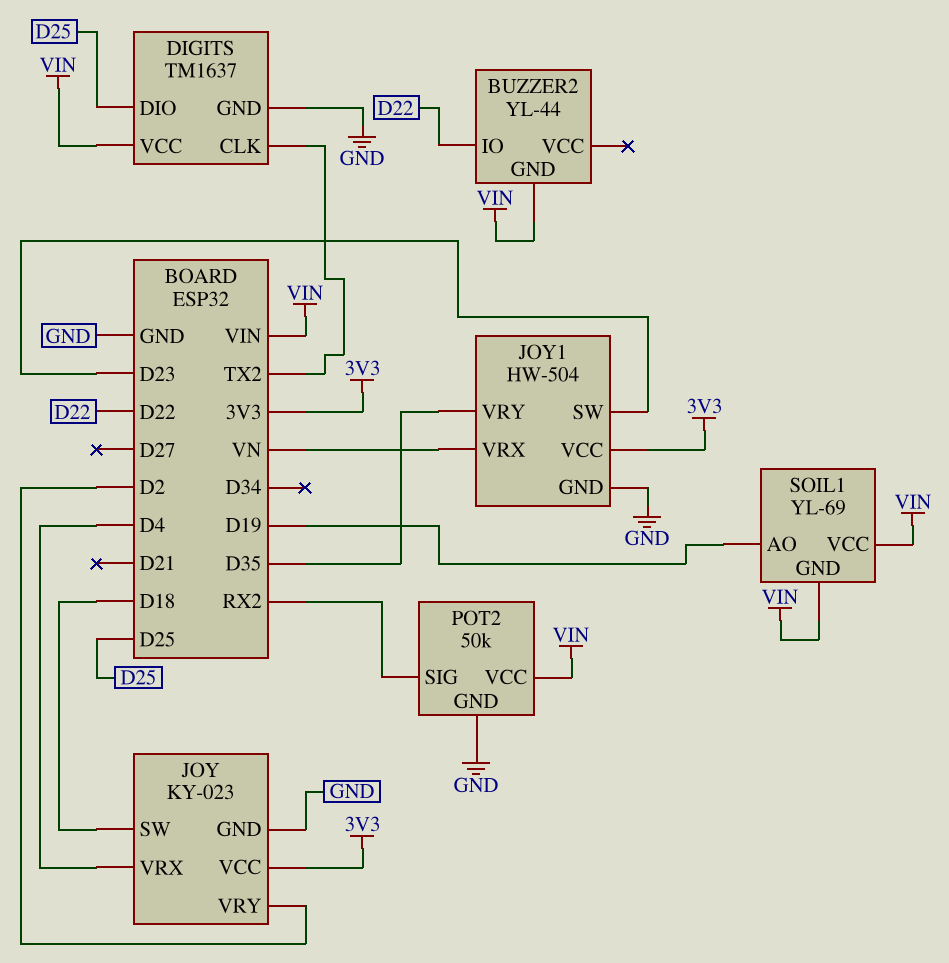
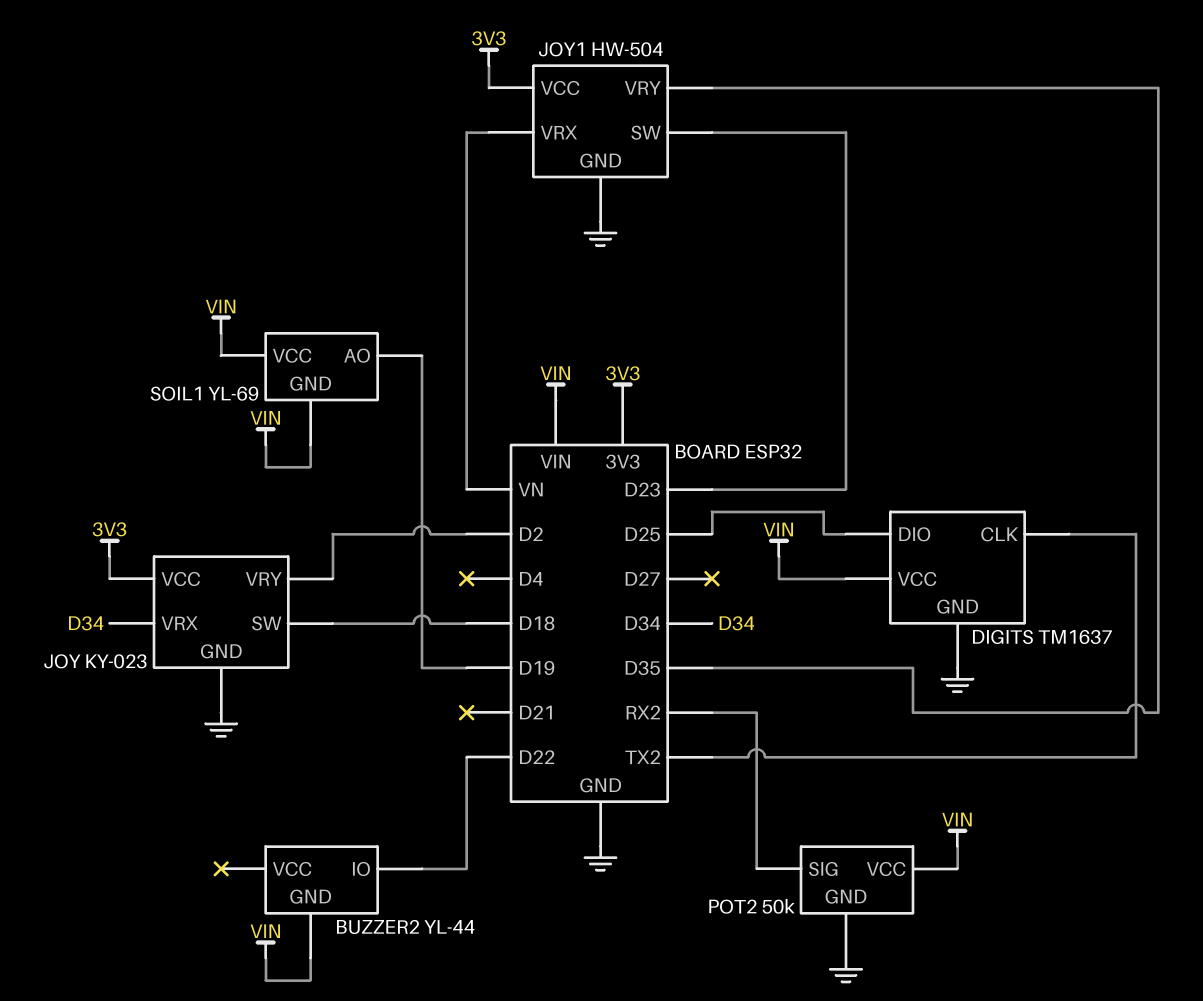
JOY pin VRX: D4 -> D34

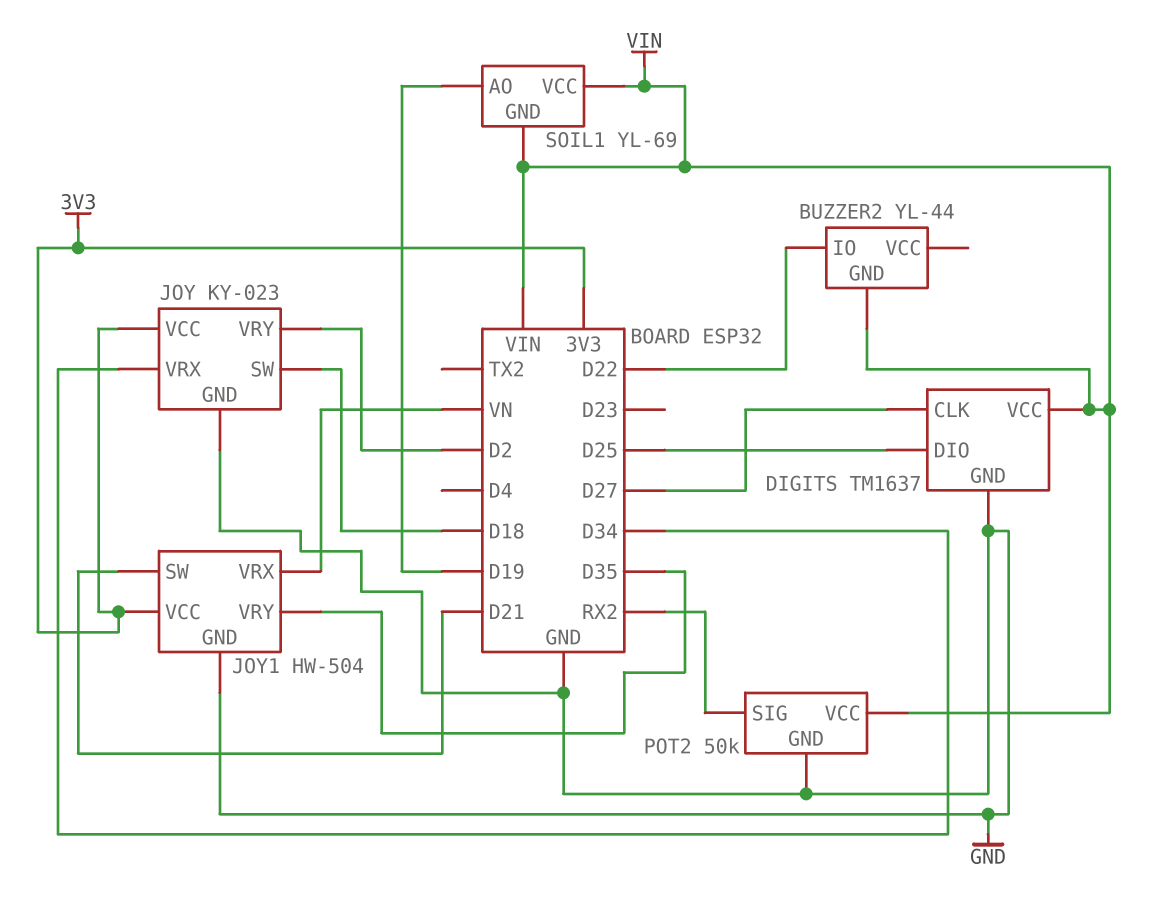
DIGITS pin CLK: TX2 -> D27
JOY1 pin SW: D23 -> D21

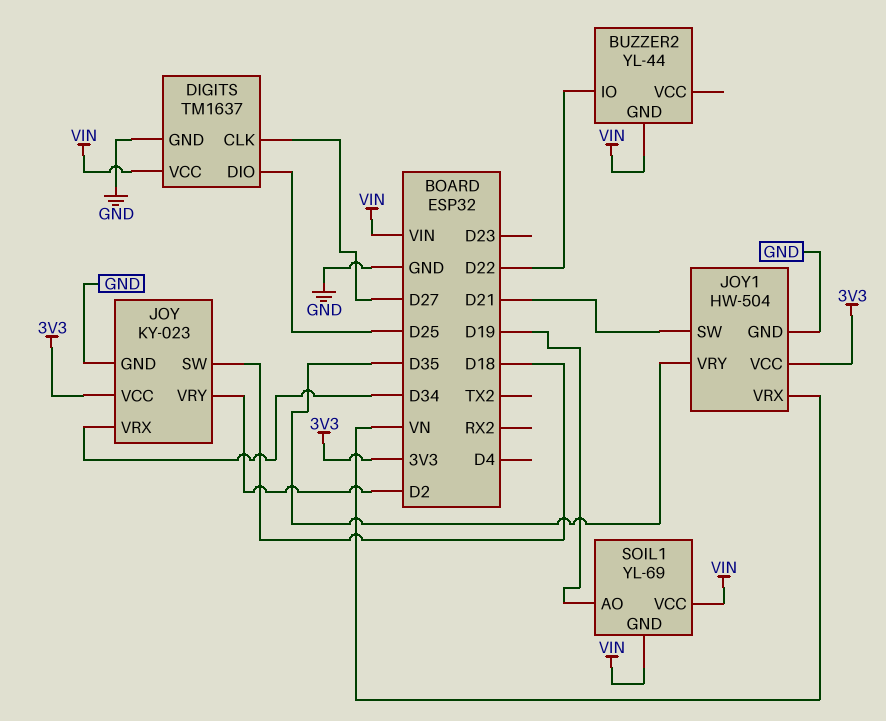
POT2: 50k -> none
POT2 pin GND: GND -> none
POT2 pin SIG: RX2 -> none
POT2 pin VCC: VIN -> none

